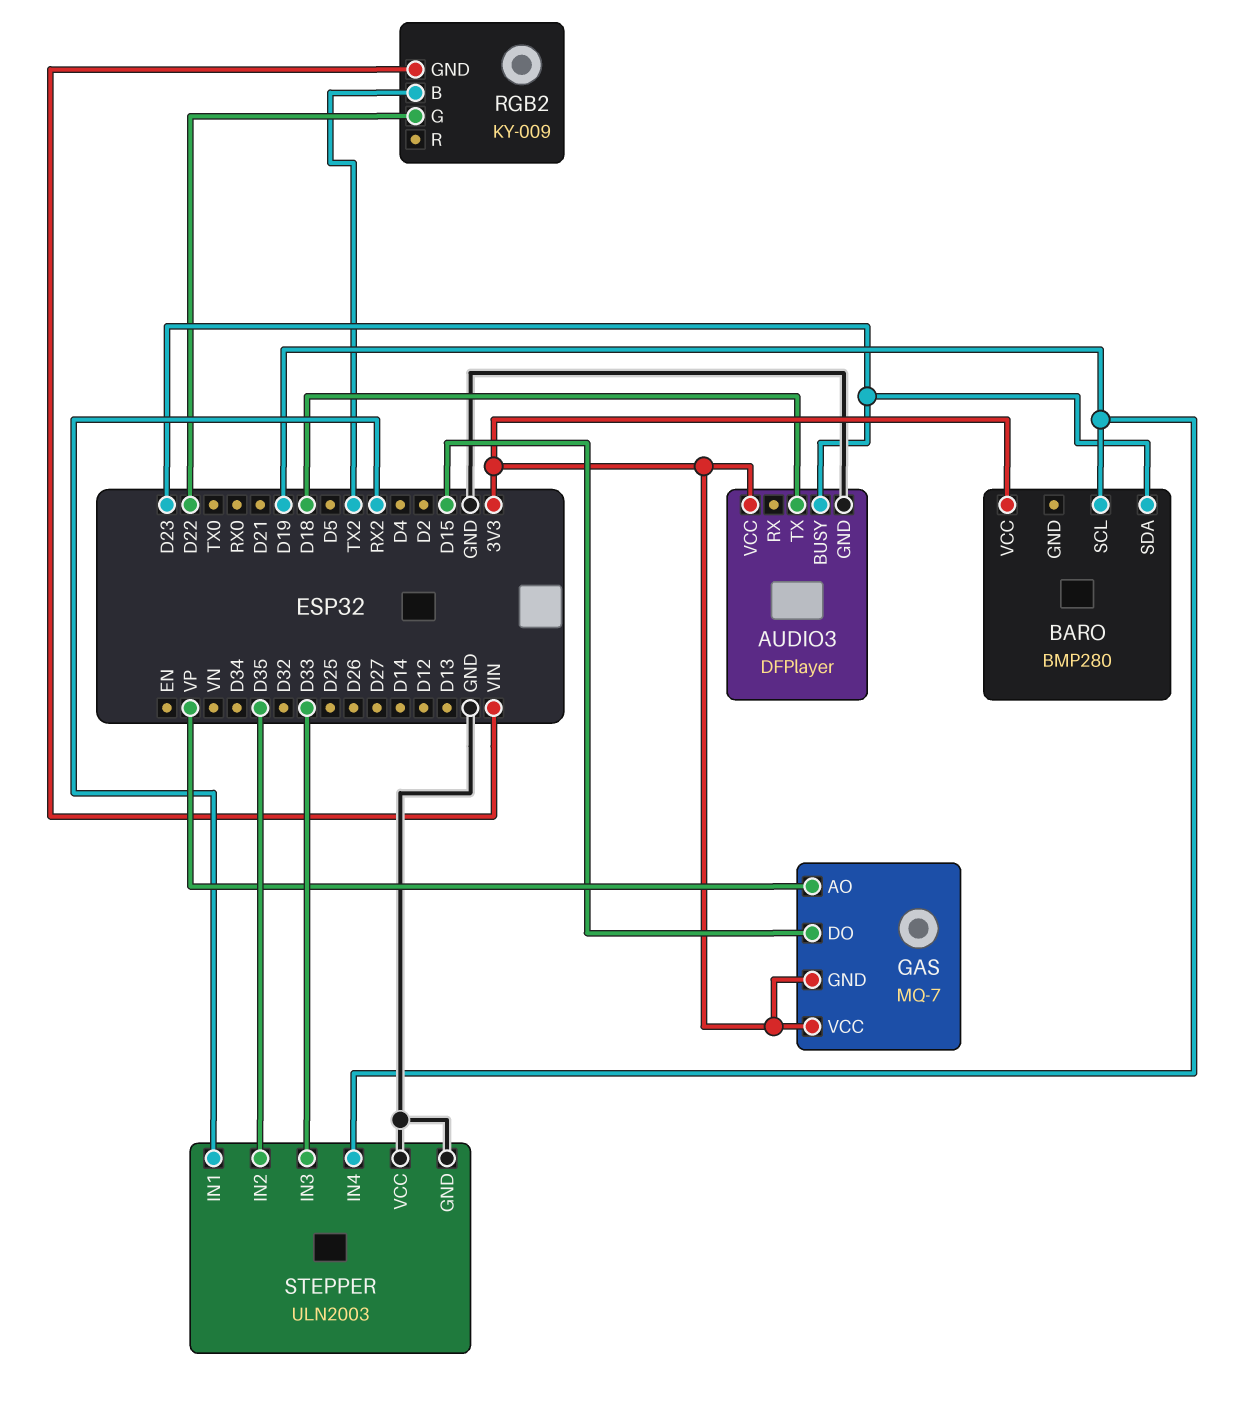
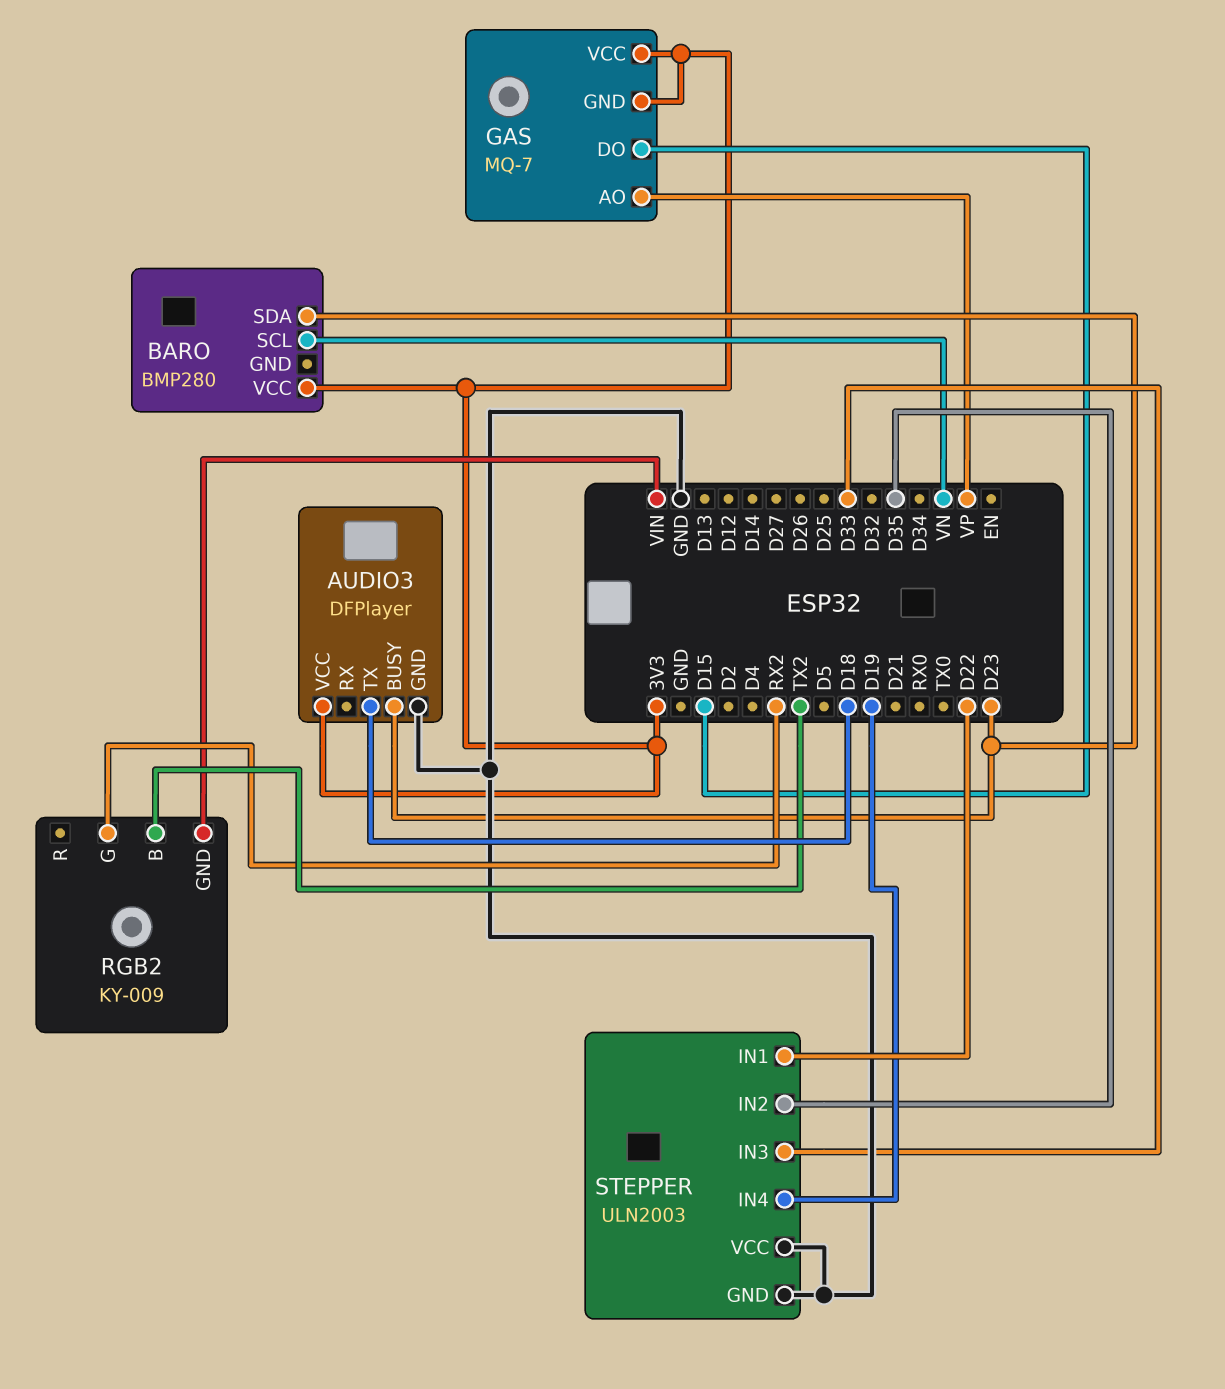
BARO pin SCL: D19 -> VN
RGB2 pin G: D22 -> RX2
STEPPER pin IN1: RX2 -> D22

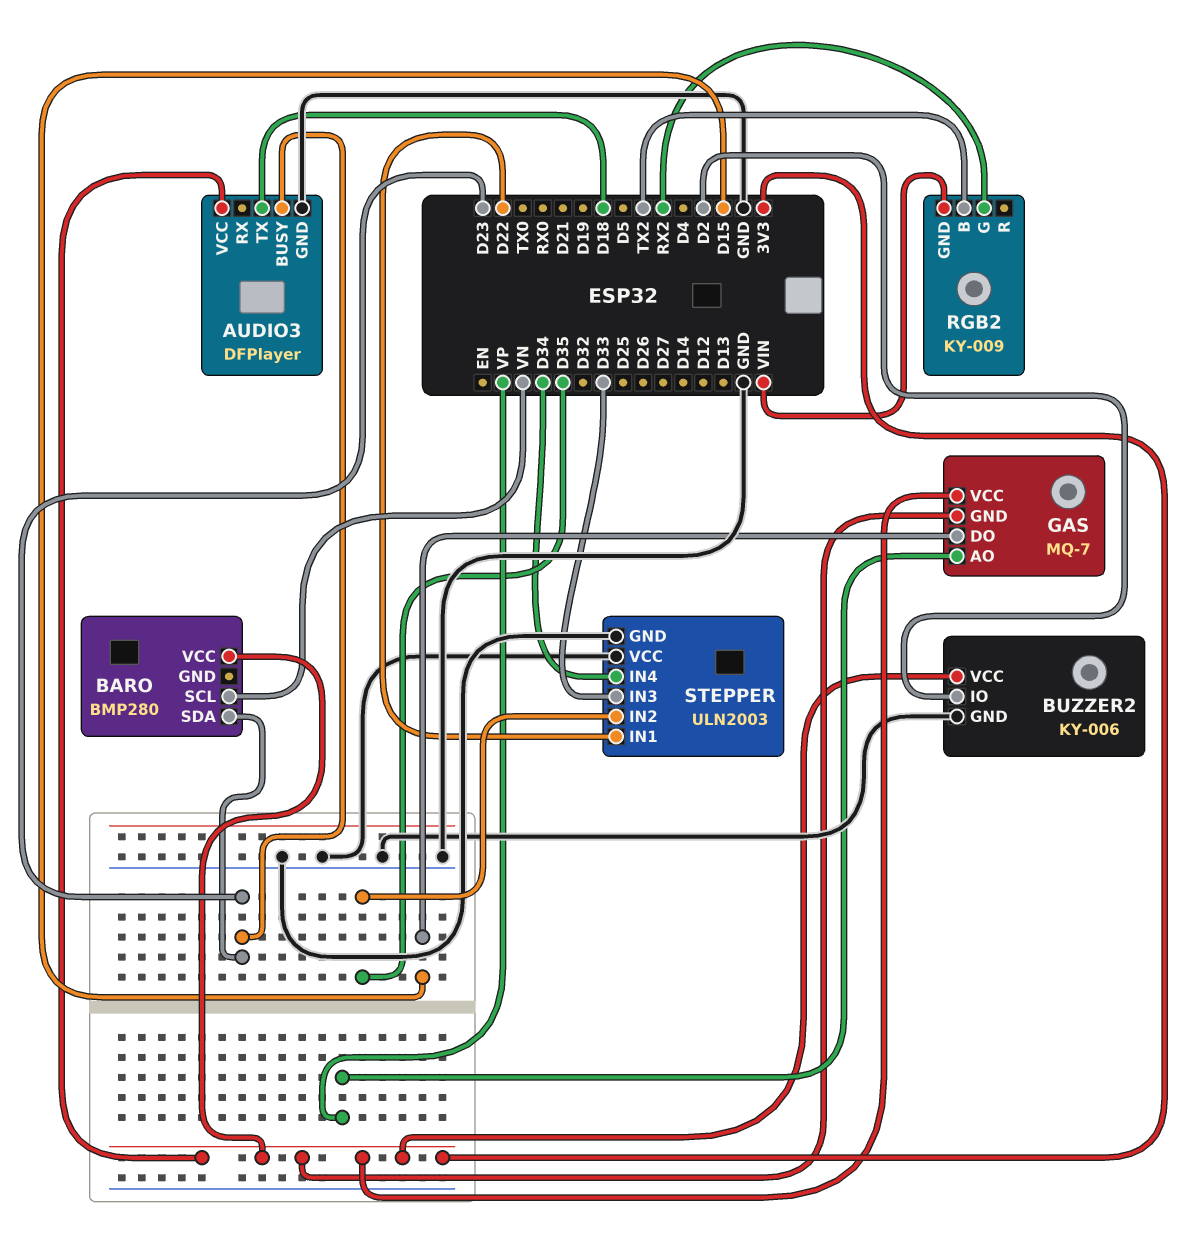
BUZZER2: none -> KY-006
BUZZER2 pin GND: none -> GND
BUZZER2 pin IO: none -> D2
BUZZER2 pin VCC: none -> 3V3
STEPPER pin IN4: D19 -> D34

